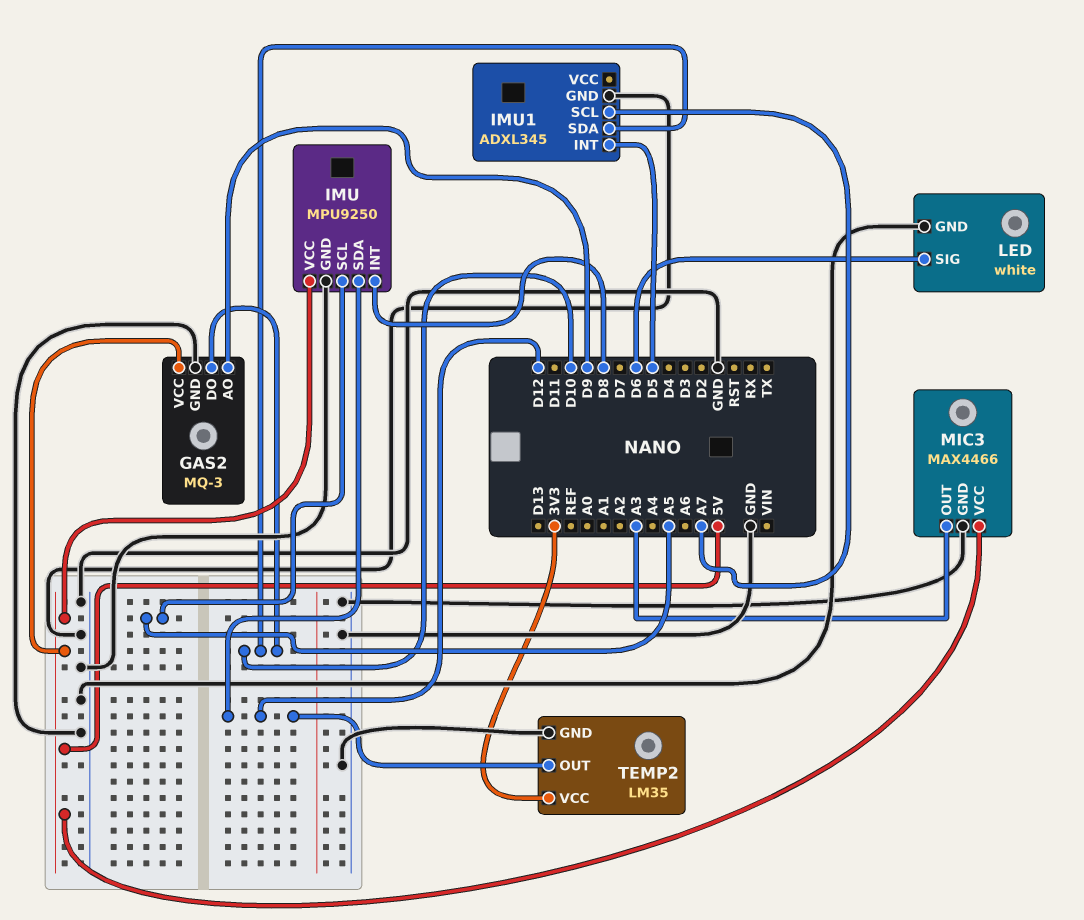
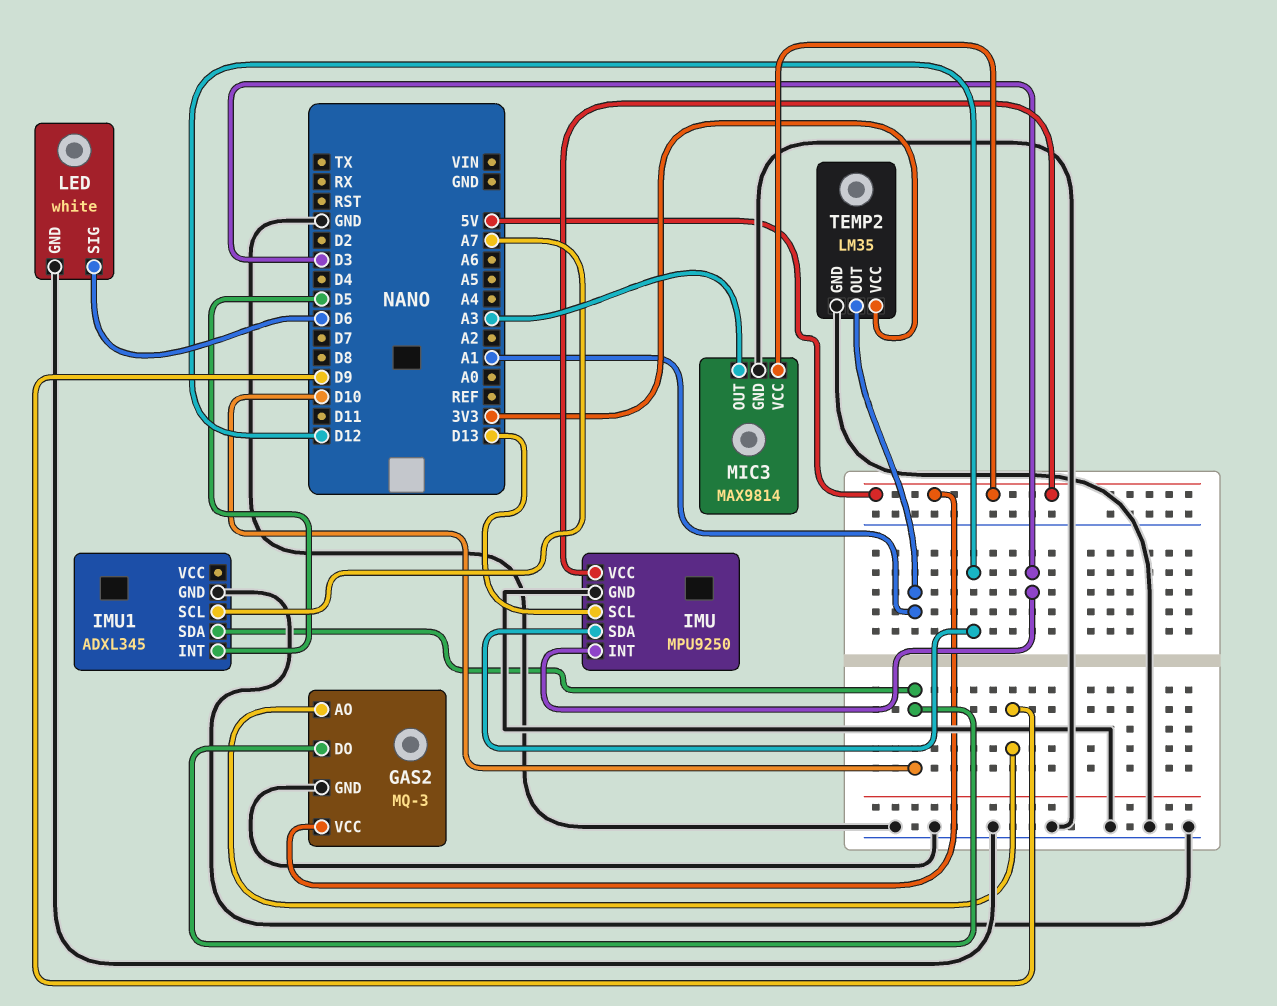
IMU pin INT: D8 -> D3
IMU pin SCL: A5 -> D13
MIC3: MAX4466 -> MAX9814
TEMP2 pin OUT: D12 -> A1

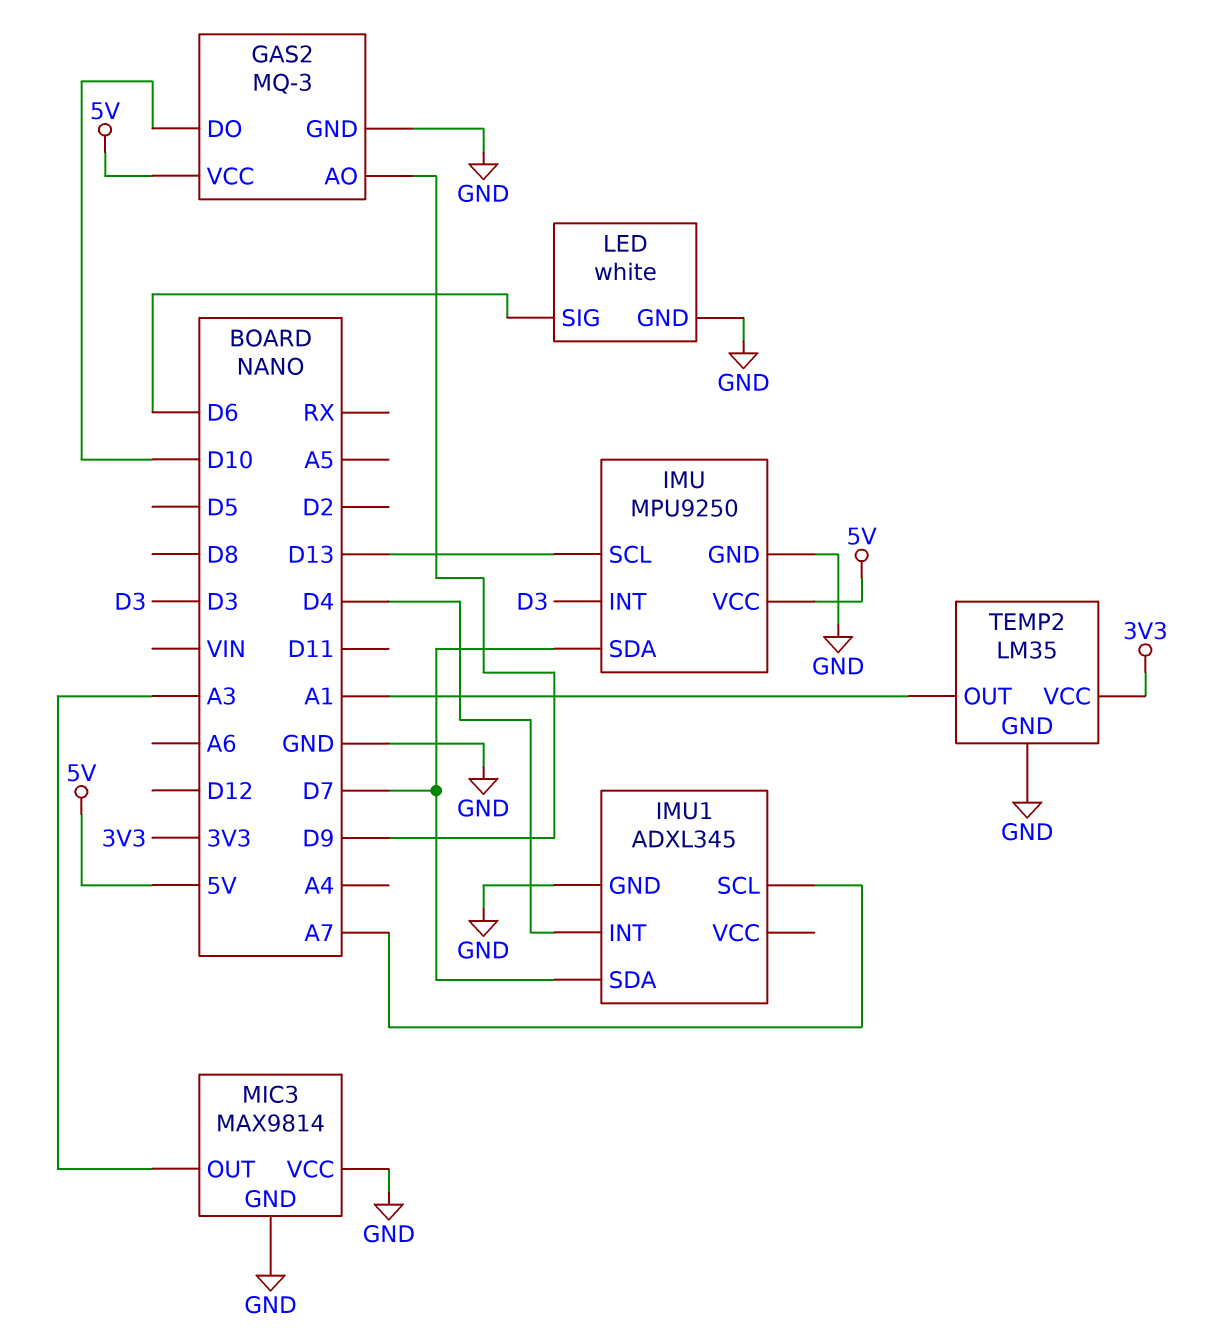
IMU pin SDA: D12 -> D7
IMU1 pin INT: D5 -> D4
IMU1 pin SDA: D10 -> D7
MIC3 pin VCC: 5V -> GND

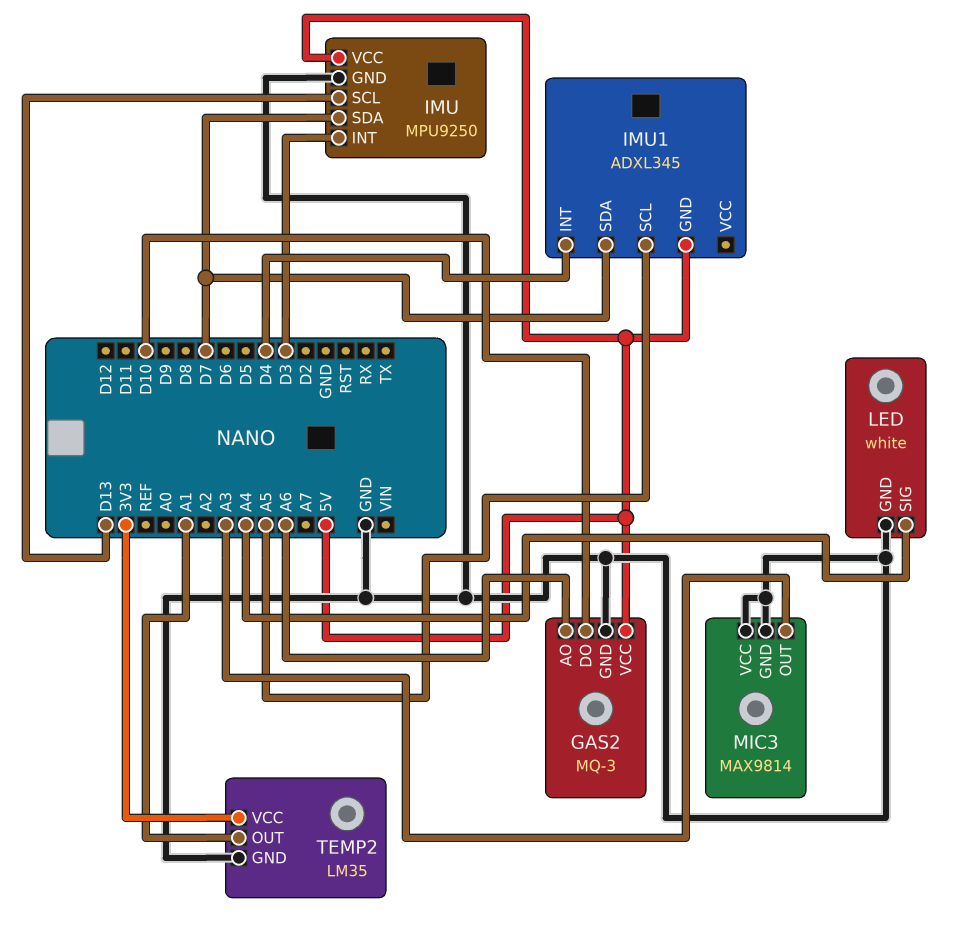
GAS2 pin AO: D9 -> A6
IMU1 pin GND: GND -> 5V
IMU1 pin SCL: A7 -> A5
LED pin SIG: D6 -> A4

